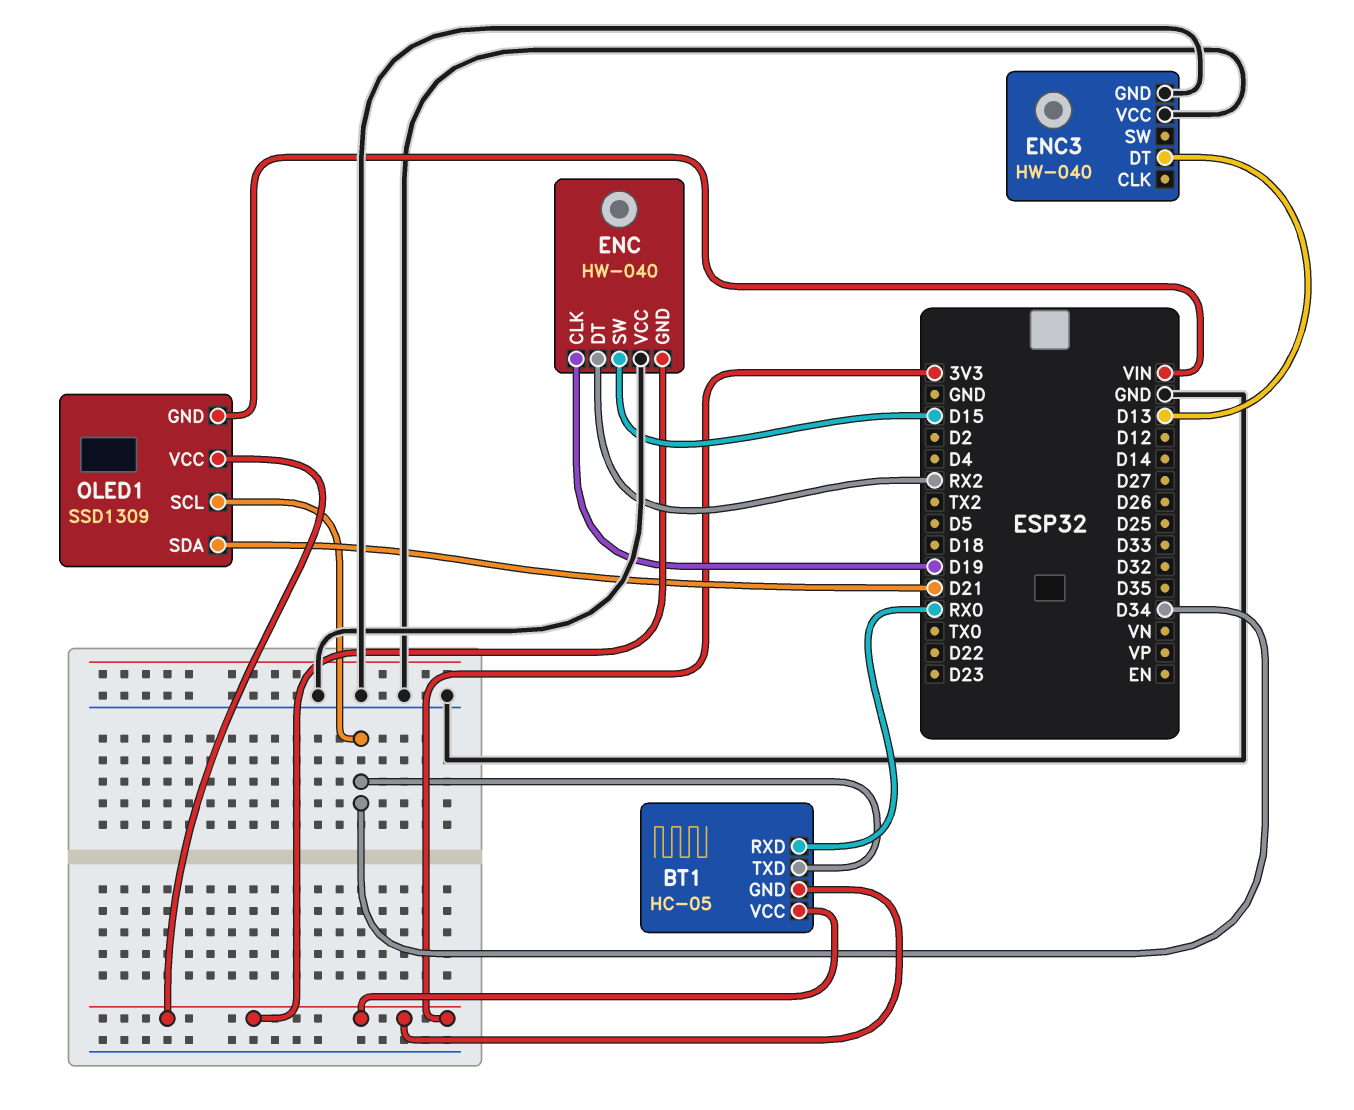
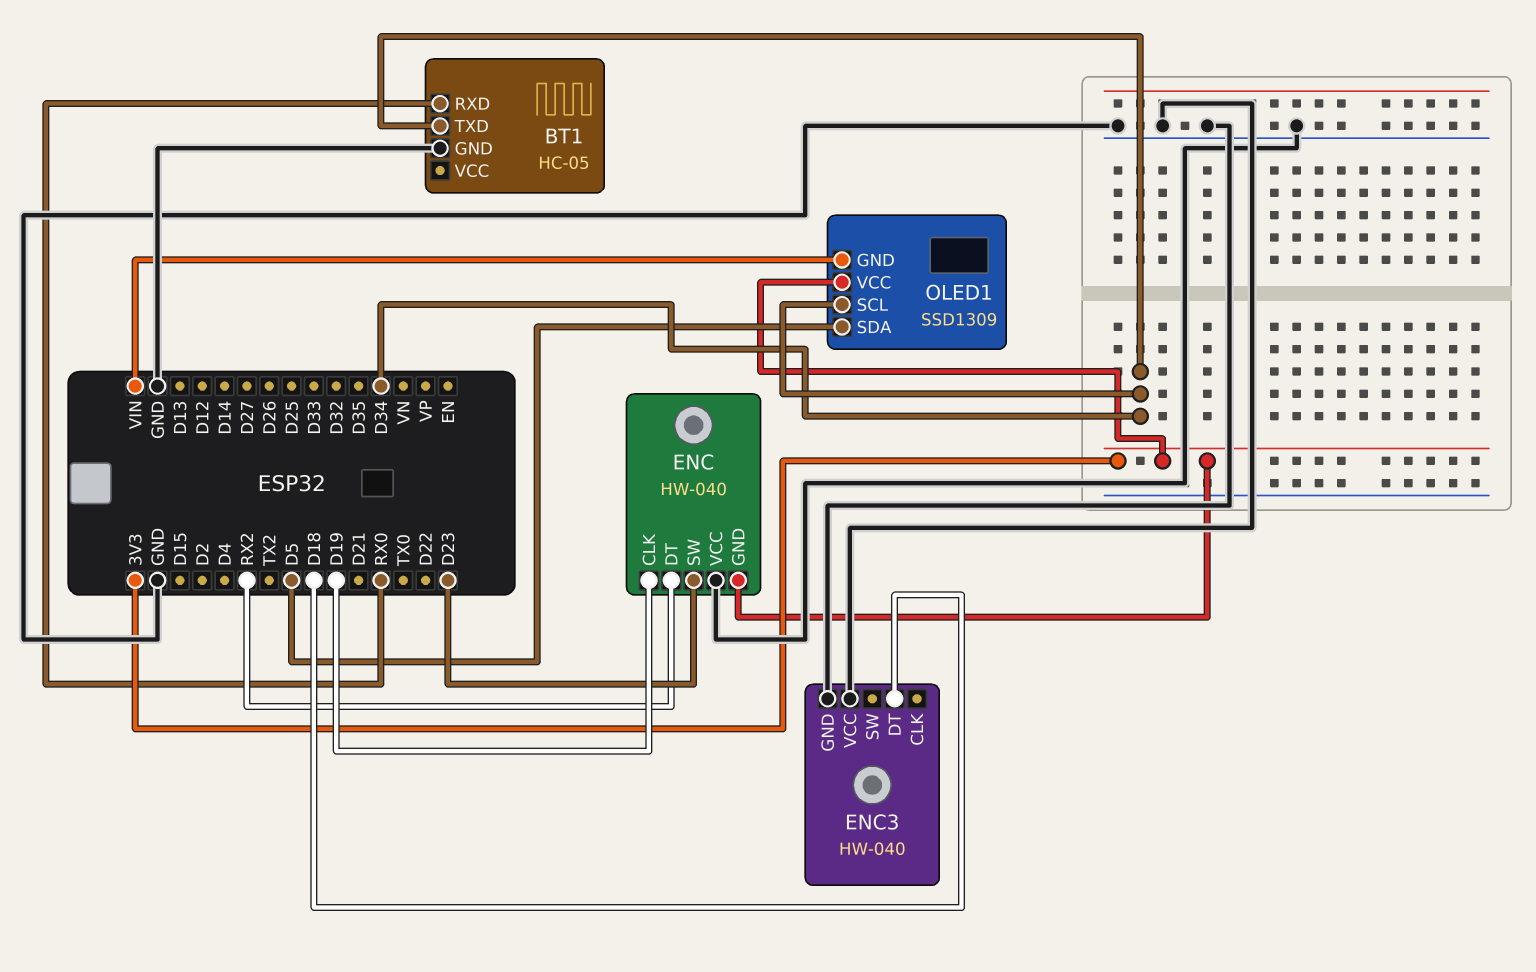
BT1 pin GND: 3V3 -> GND
BT1 pin VCC: 3V3 -> none
ENC pin SW: D15 -> D23
ENC3 pin DT: D13 -> D18
OLED1 pin SDA: D21 -> D5

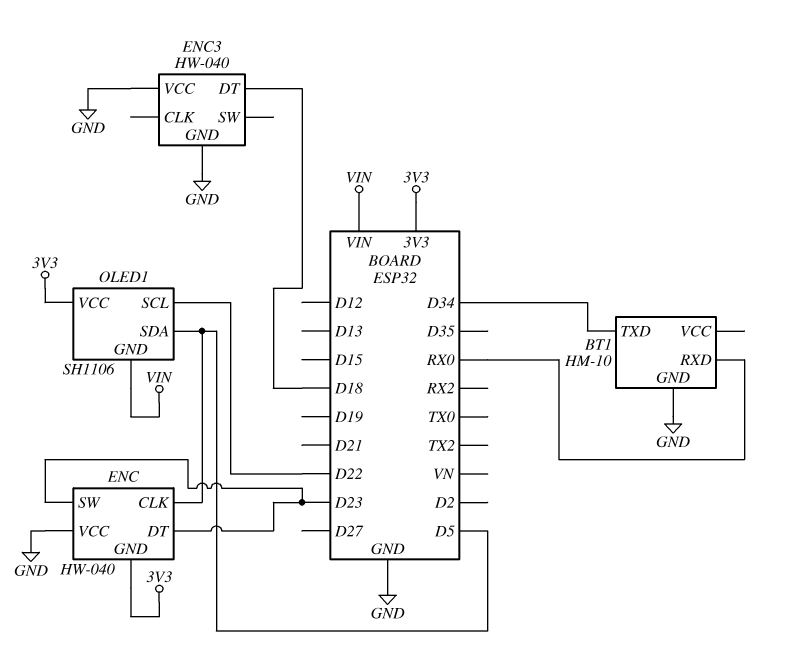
BT1: HC-05 -> HM-10
ENC pin CLK: D19 -> D5
ENC pin DT: RX2 -> D23
OLED1: SSD1309 -> SH1106
OLED1 pin SCL: D34 -> D22

